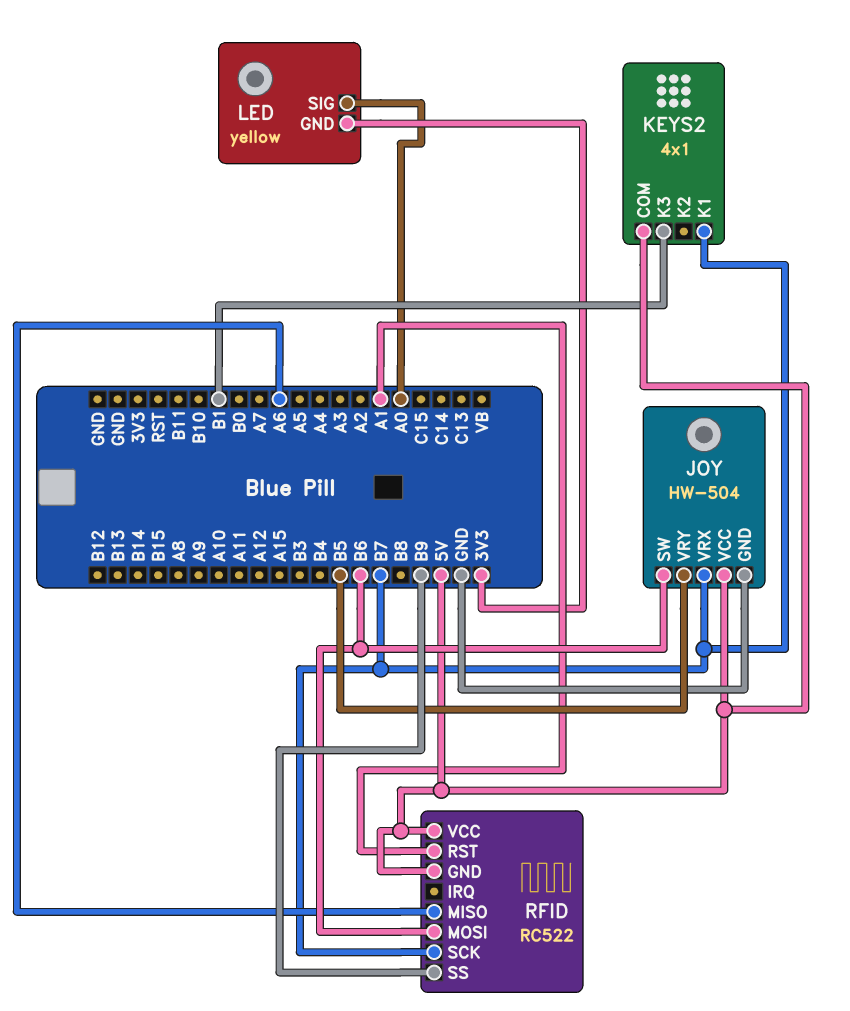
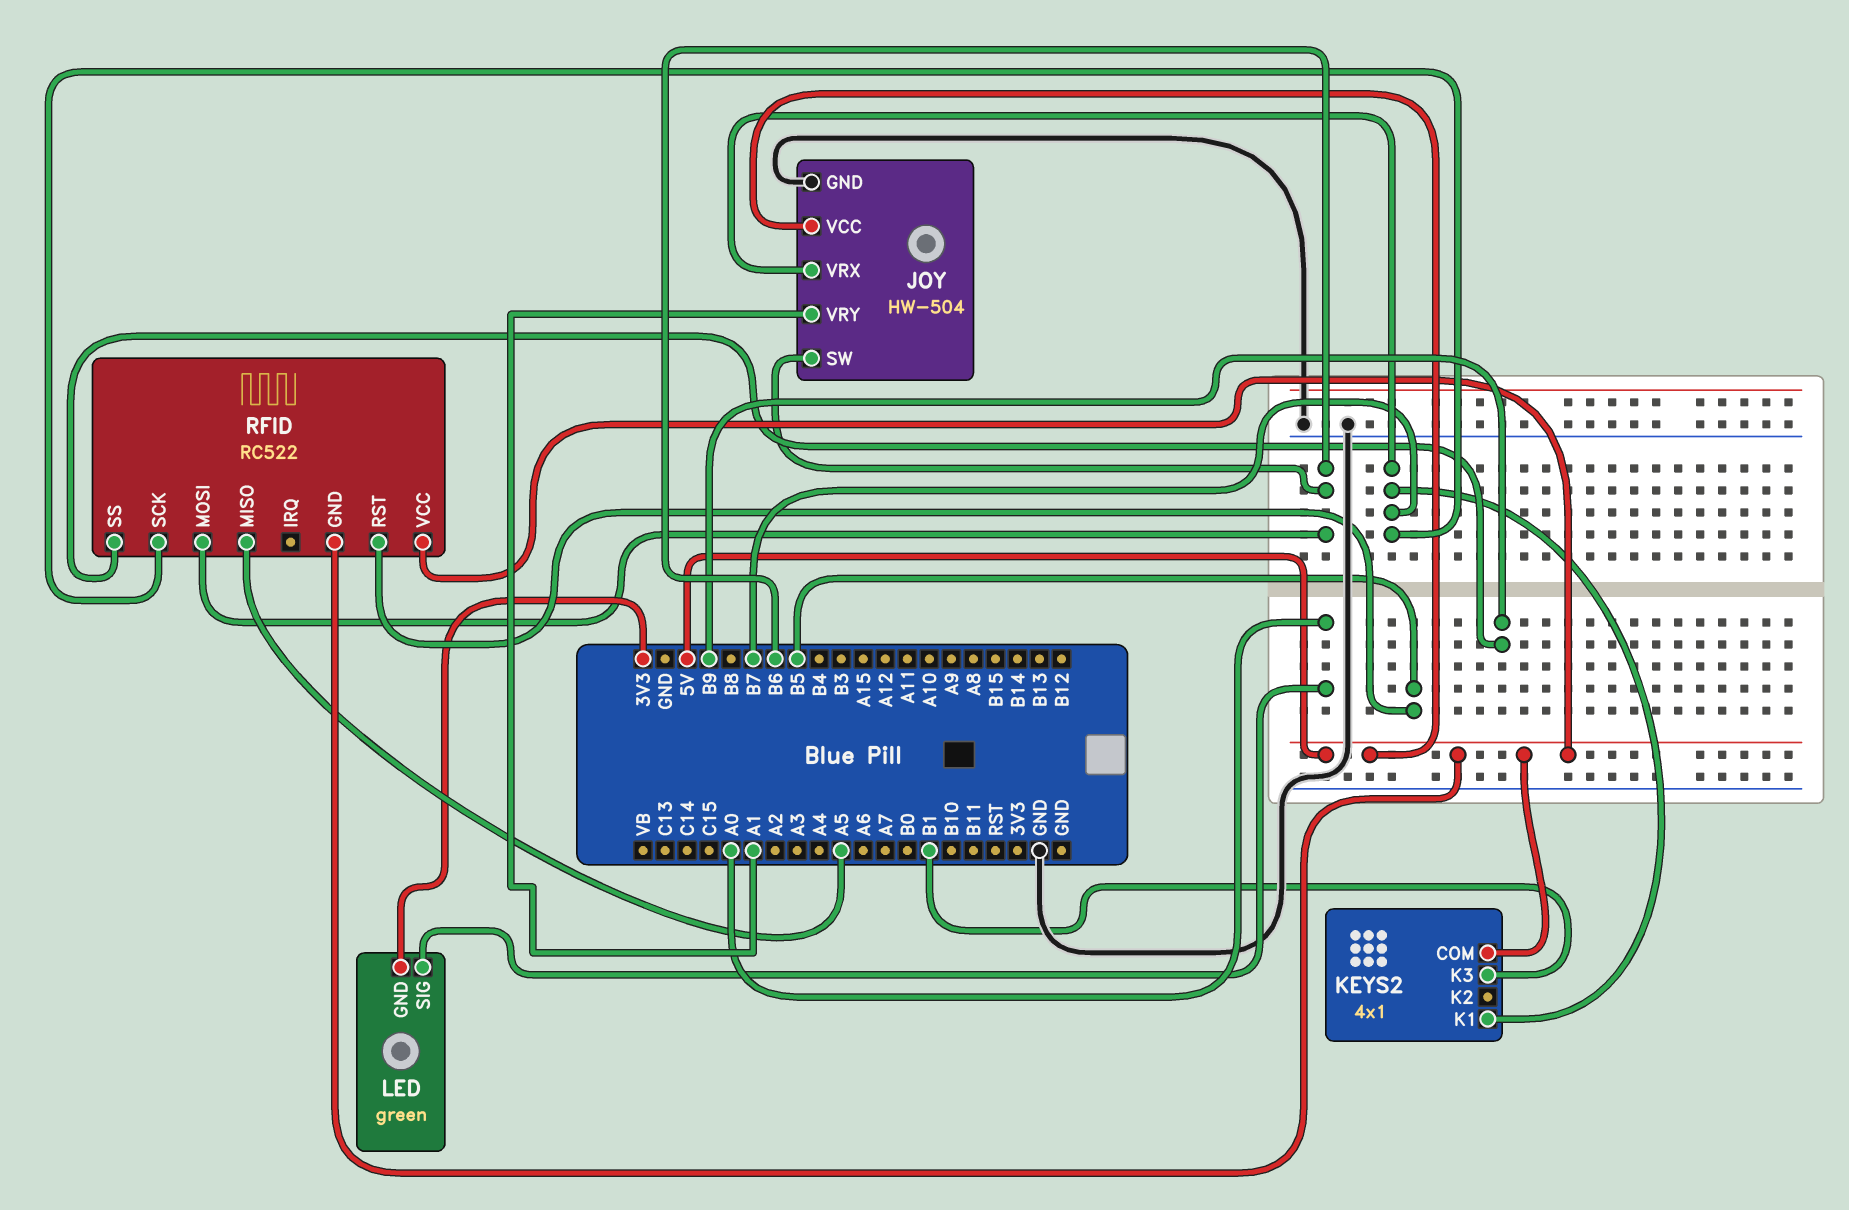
JOY pin VRY: B5 -> A1
LED: yellow -> green
RFID pin MISO: A6 -> A5
RFID pin RST: A1 -> B5

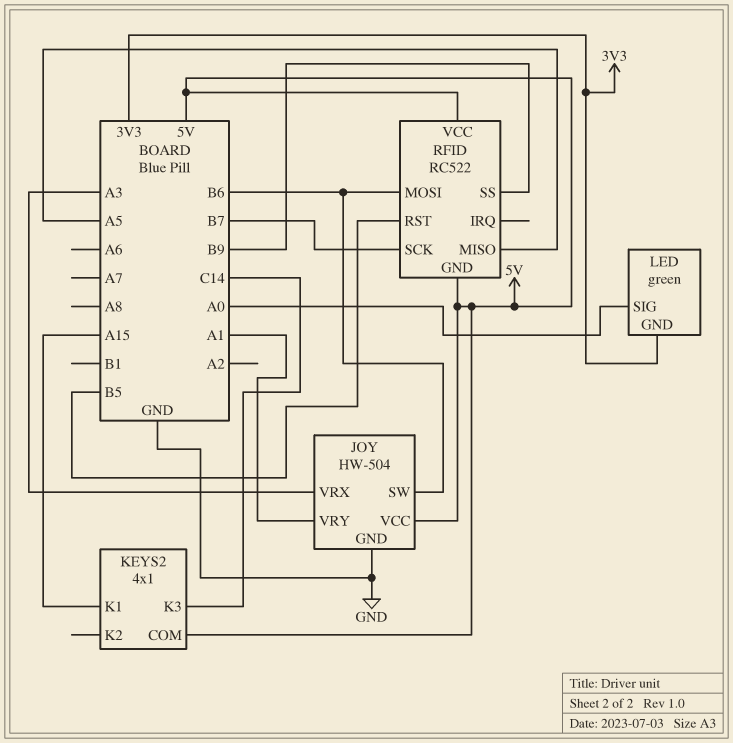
JOY pin VRX: B7 -> A3
KEYS2 pin K1: B7 -> A15
KEYS2 pin K3: B1 -> C14

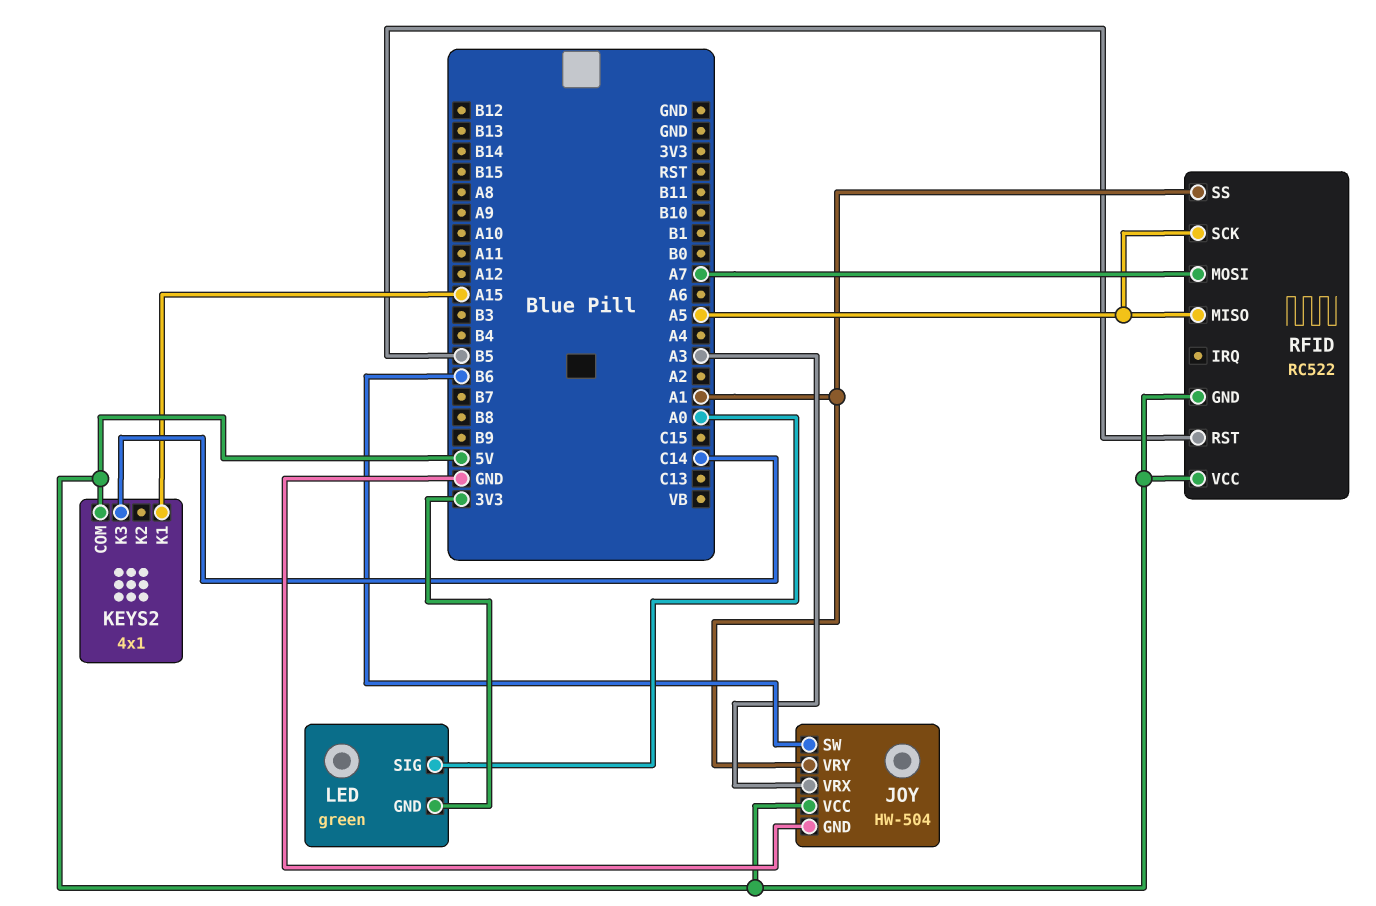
RFID pin MOSI: B6 -> A7
RFID pin SCK: B7 -> A5
RFID pin SS: B9 -> A1

